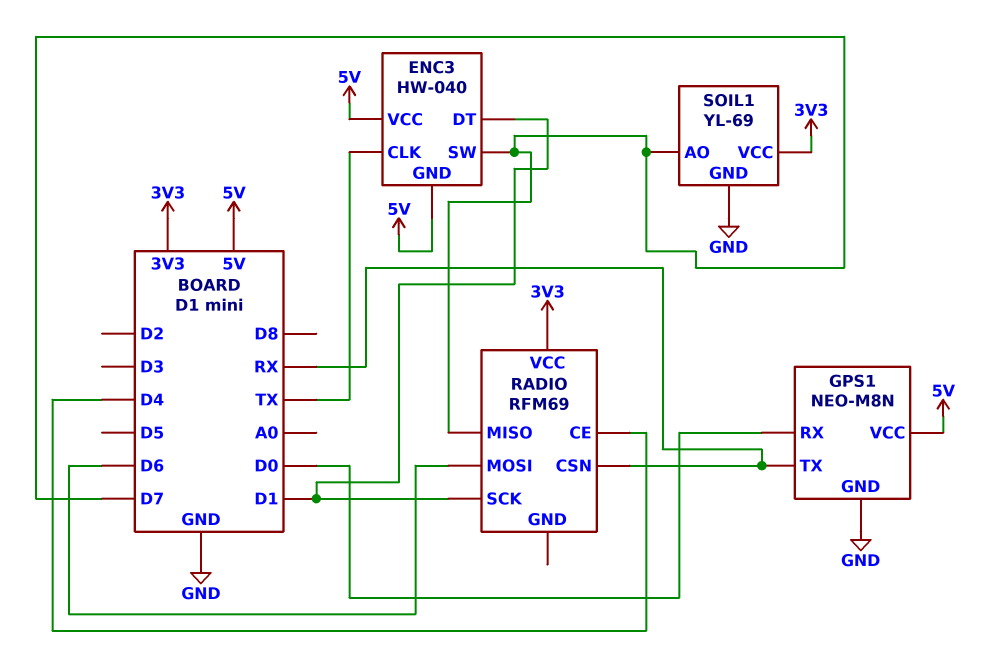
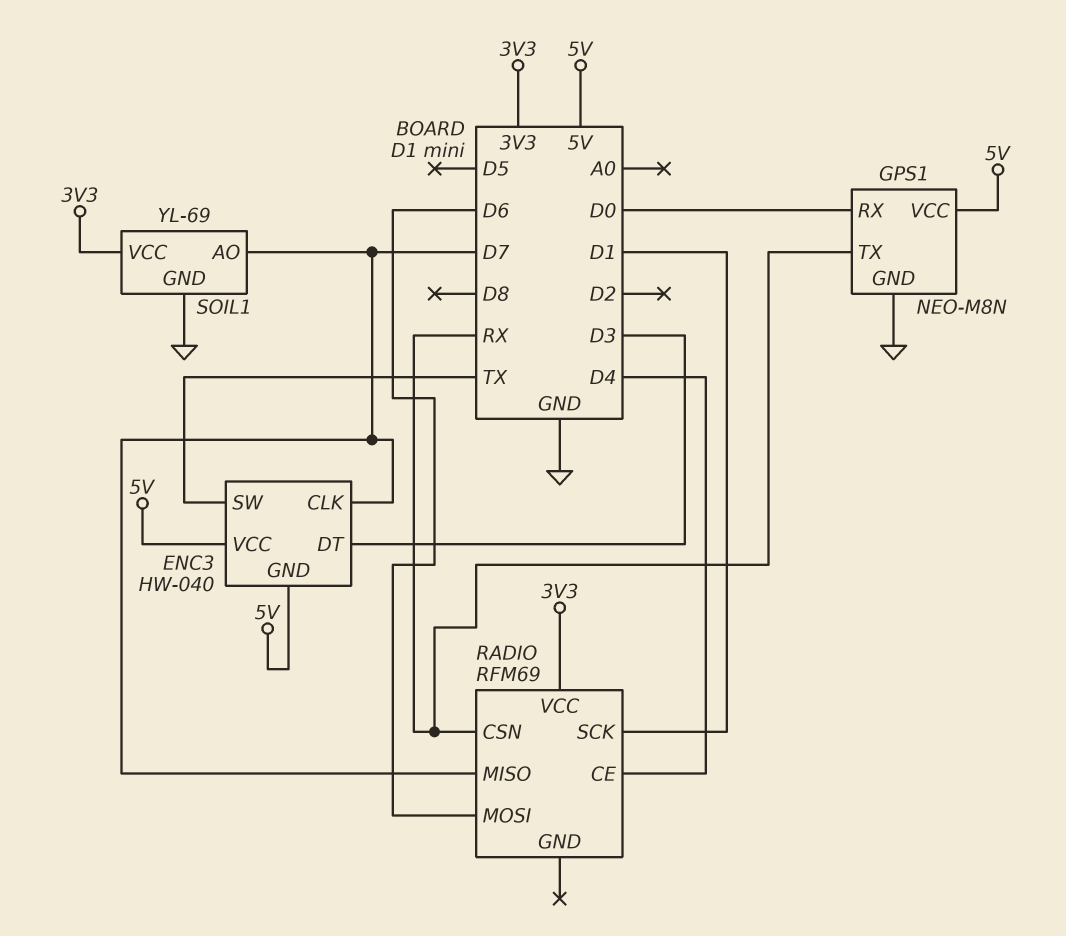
ENC3 pin CLK: TX -> D7
ENC3 pin DT: D1 -> D3
ENC3 pin SW: D7 -> TX

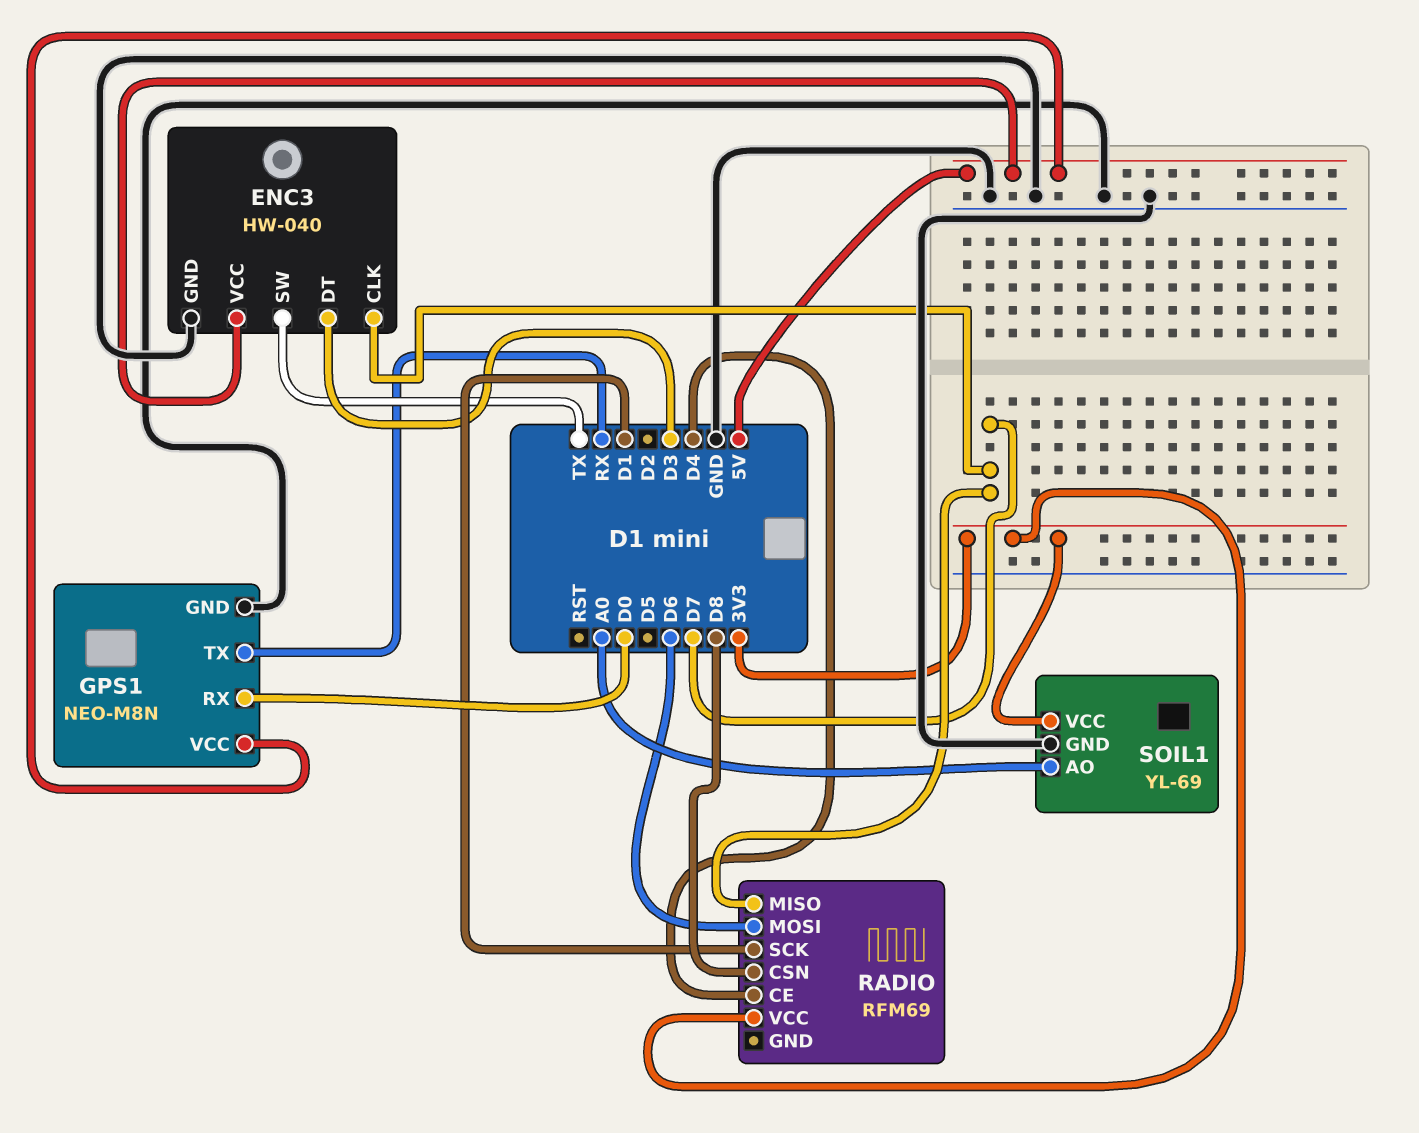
ENC3 pin GND: 5V -> GND
RADIO pin CSN: RX -> D8
SOIL1 pin AO: D7 -> A0

